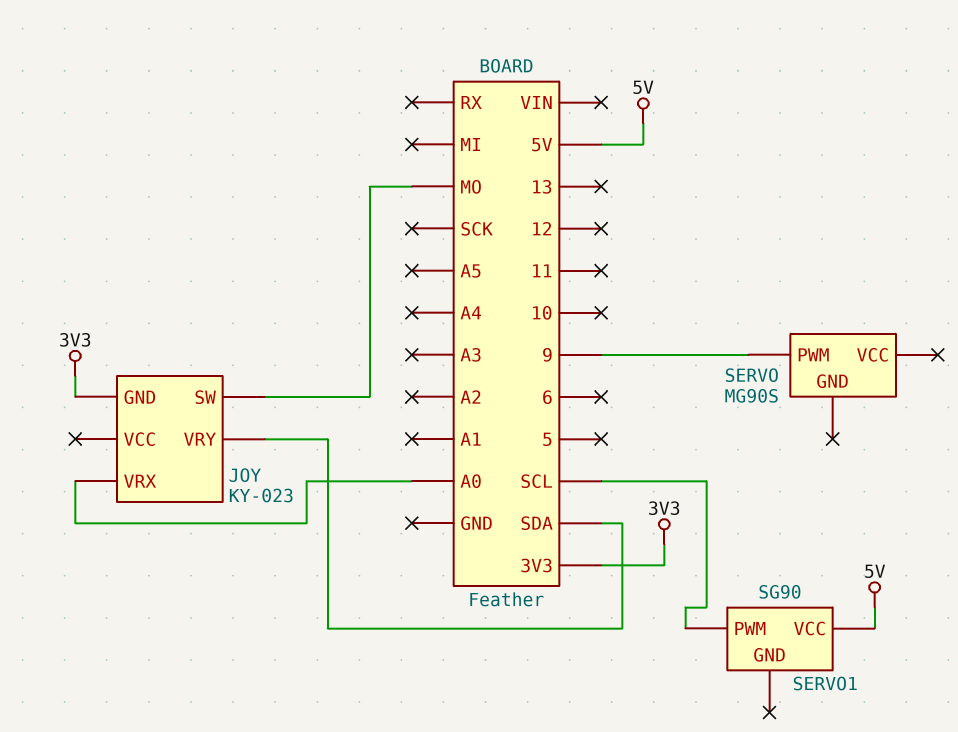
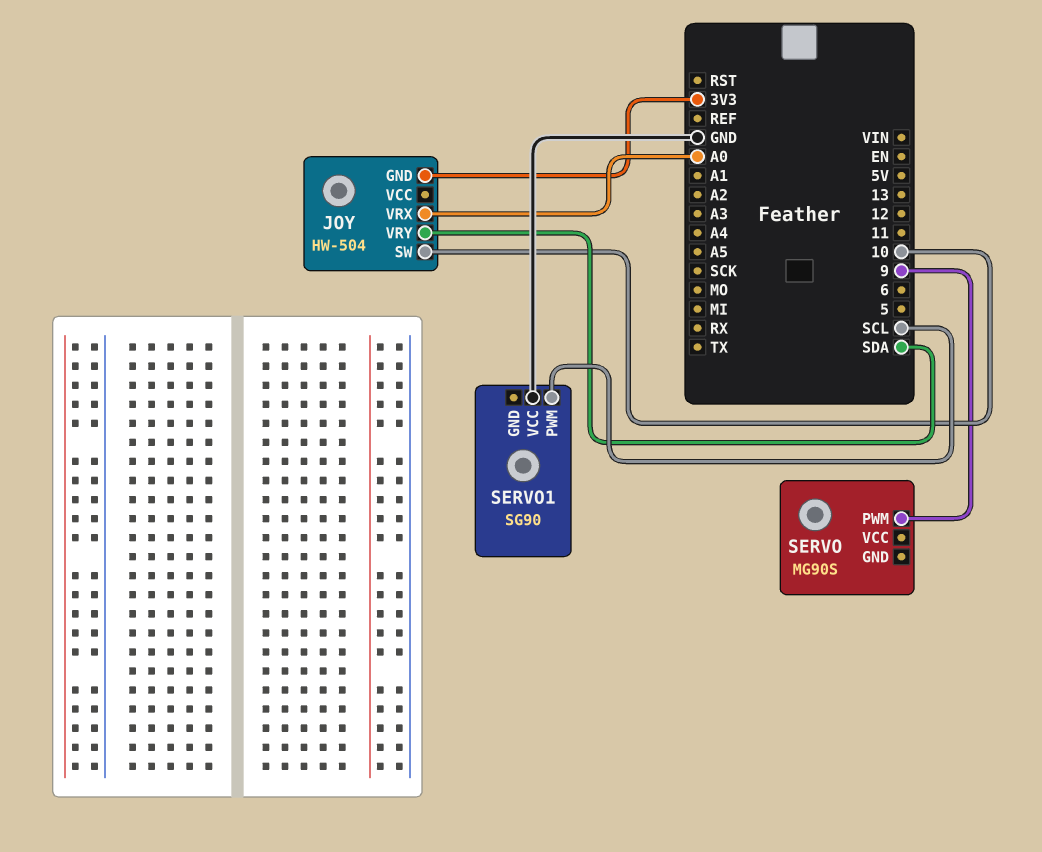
JOY: KY-023 -> HW-504
JOY pin SW: MO -> 10
SERVO1 pin VCC: 5V -> GND

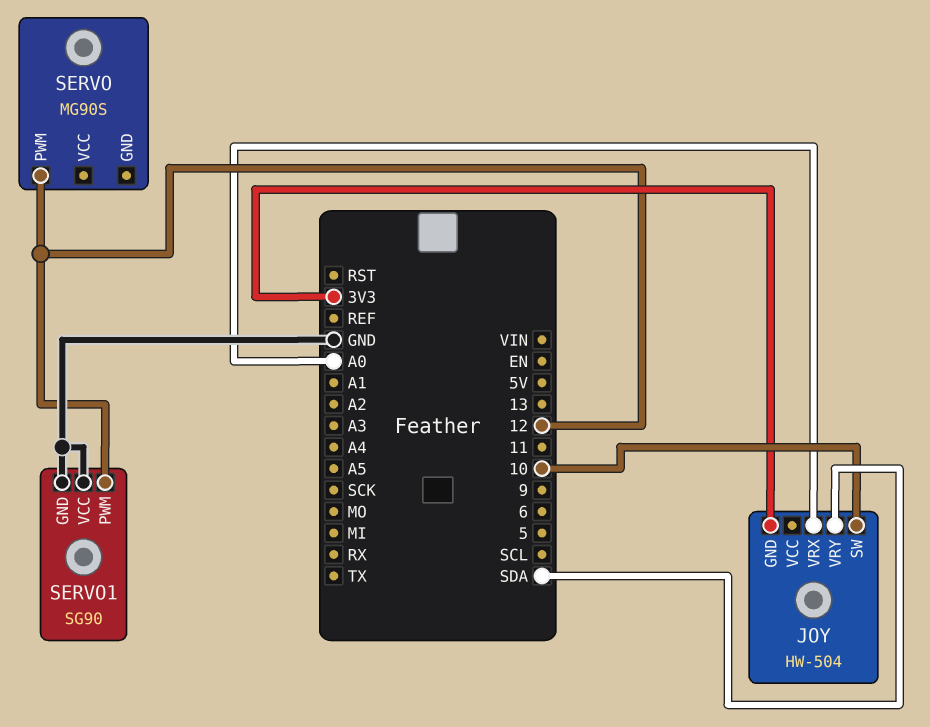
SERVO pin PWM: 9 -> 12
SERVO1 pin GND: none -> GND
SERVO1 pin PWM: SCL -> 12

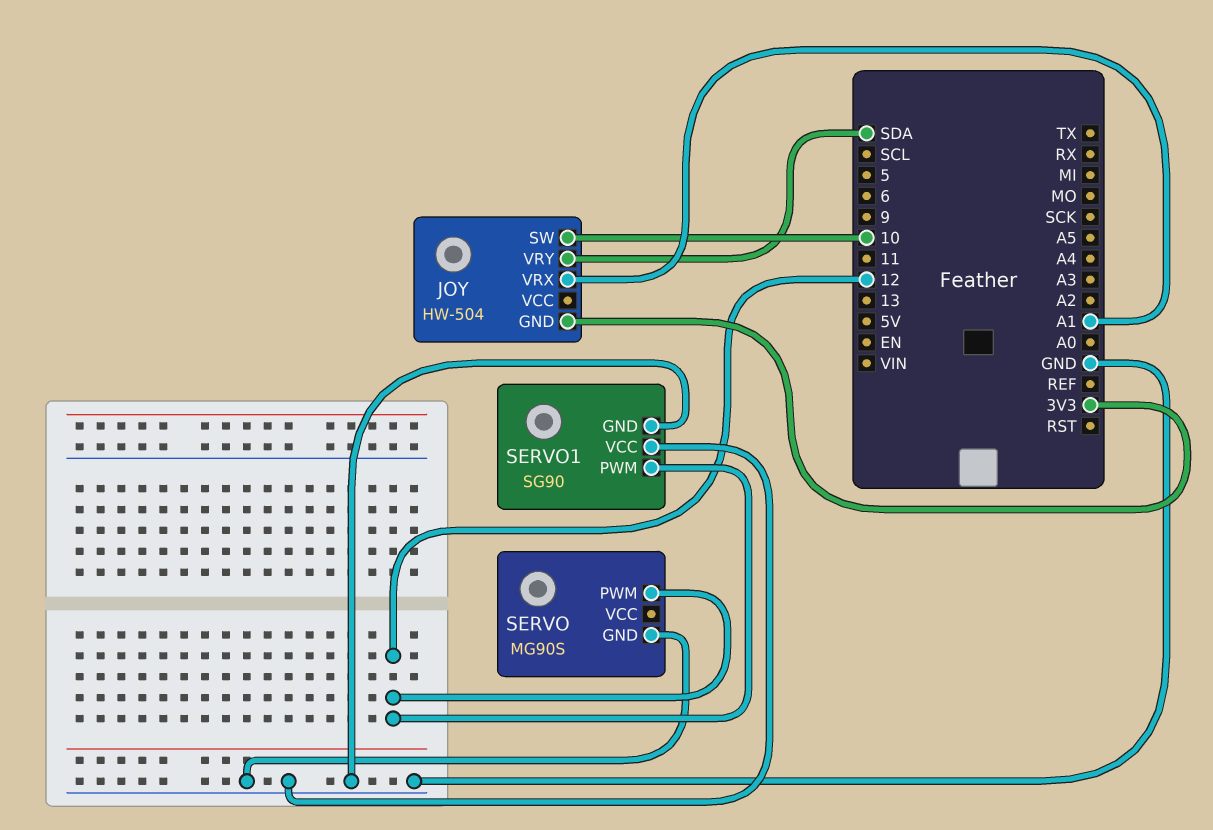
JOY pin VRX: A0 -> A1
SERVO pin GND: none -> GND

